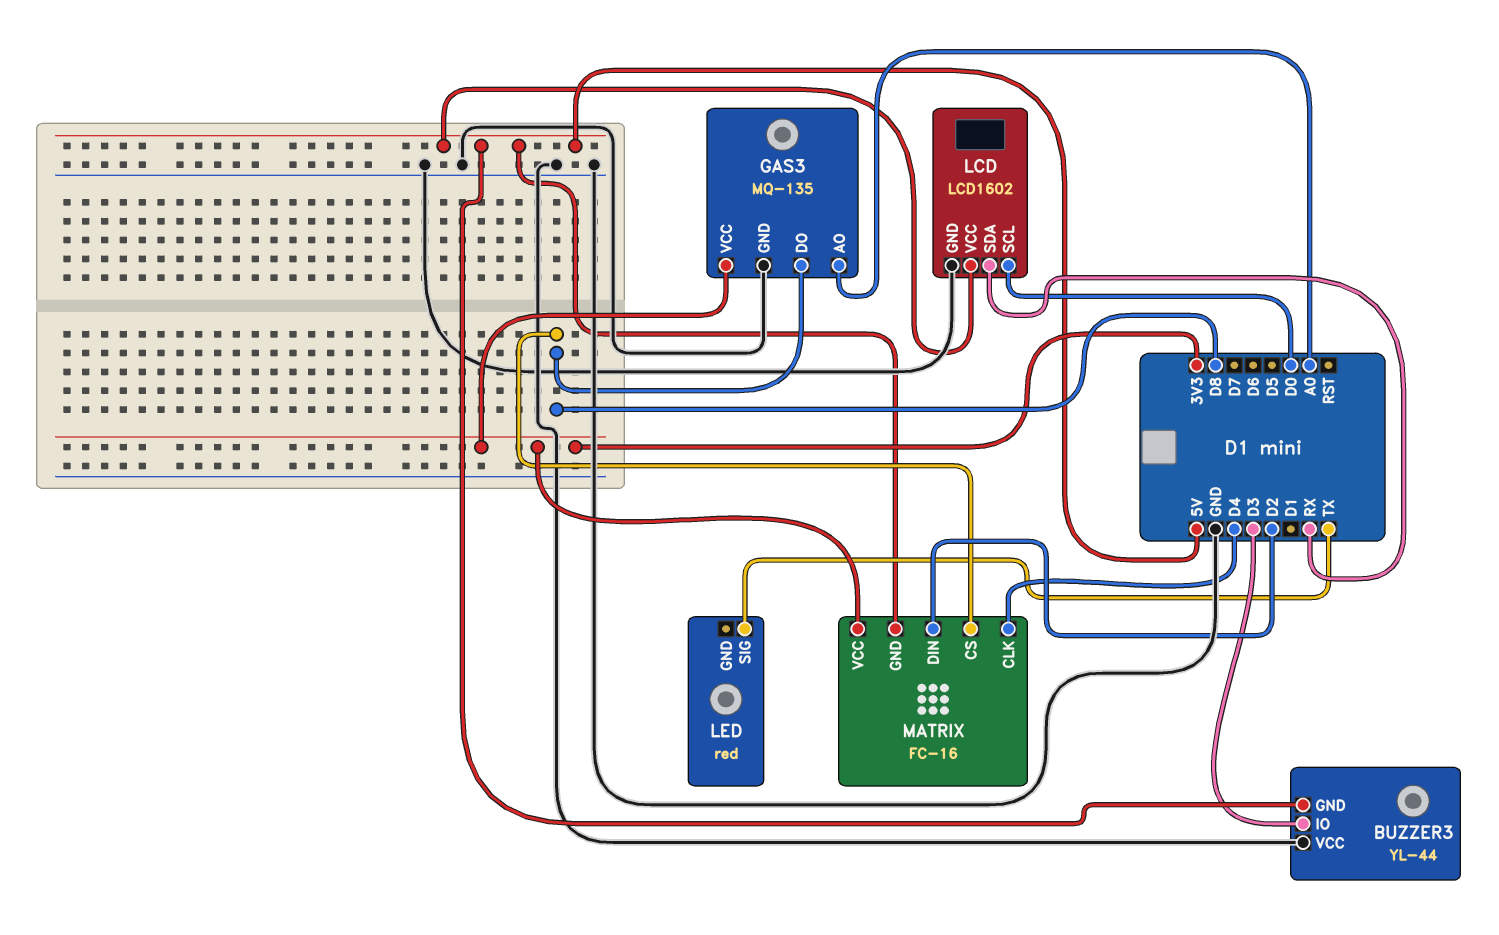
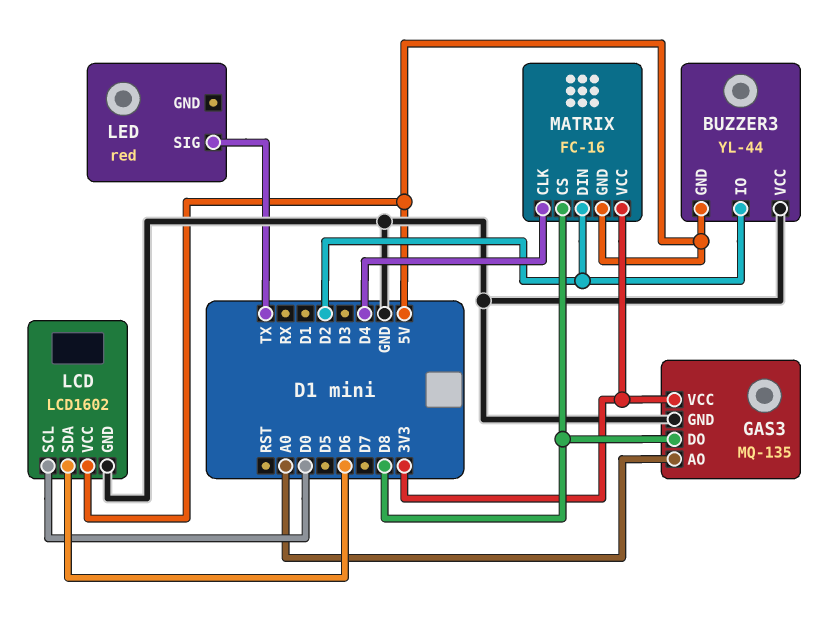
BUZZER3 pin IO: D3 -> D2
LCD pin SDA: RX -> D6

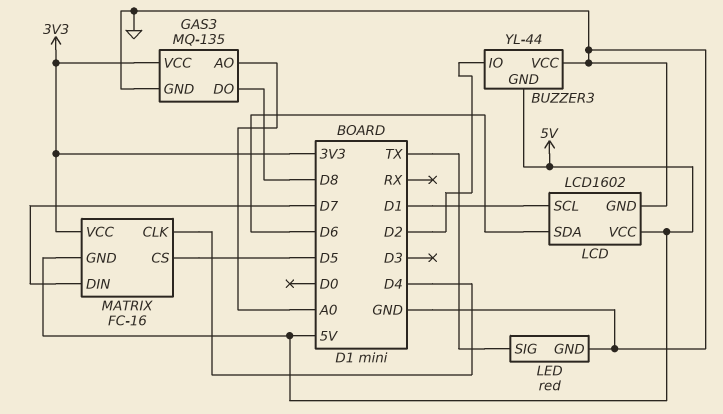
LCD pin SCL: D0 -> D1
LED pin GND: none -> GND
MATRIX pin CS: D8 -> D5
MATRIX pin DIN: D2 -> D7

